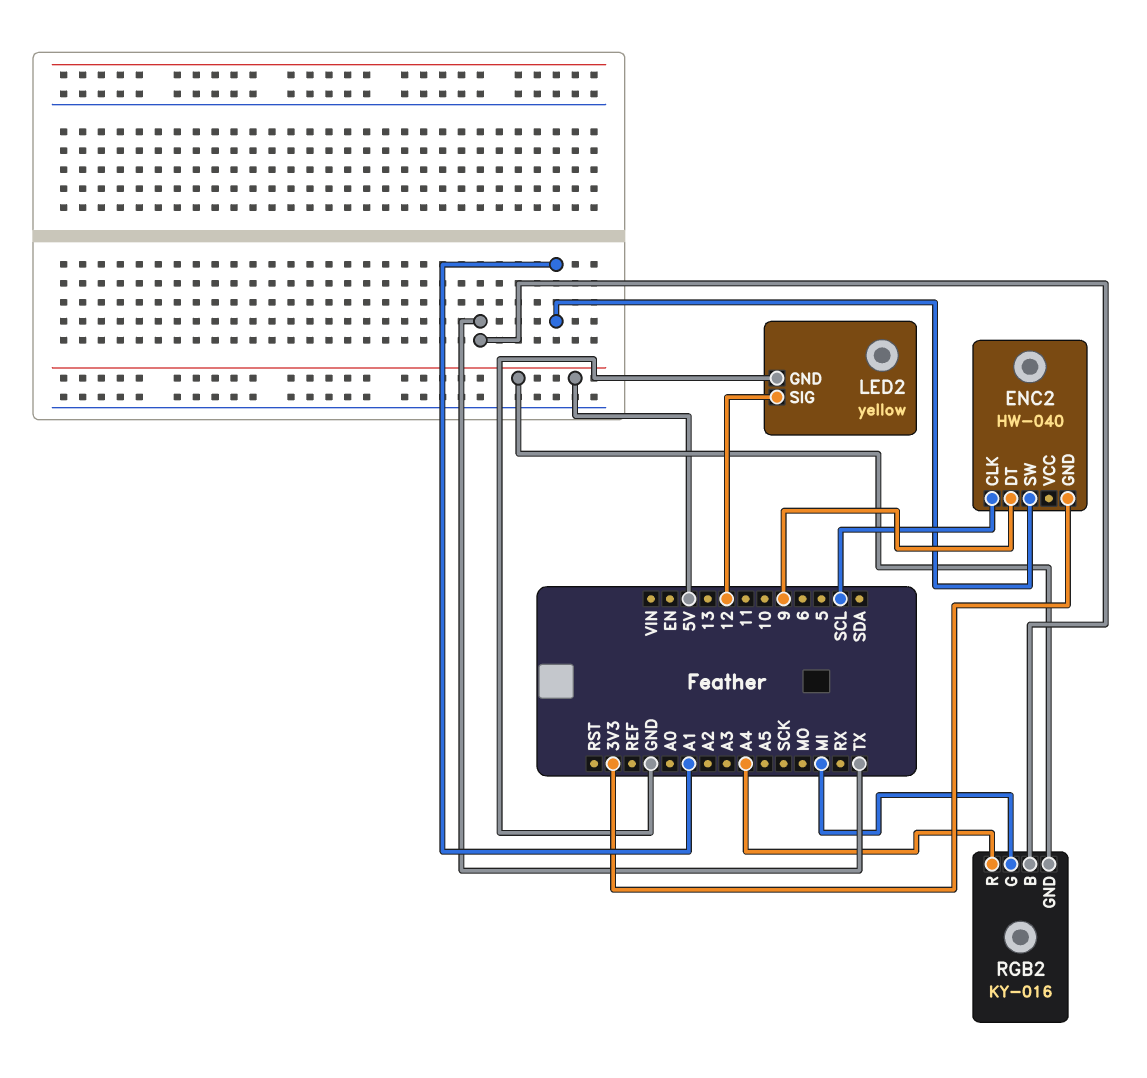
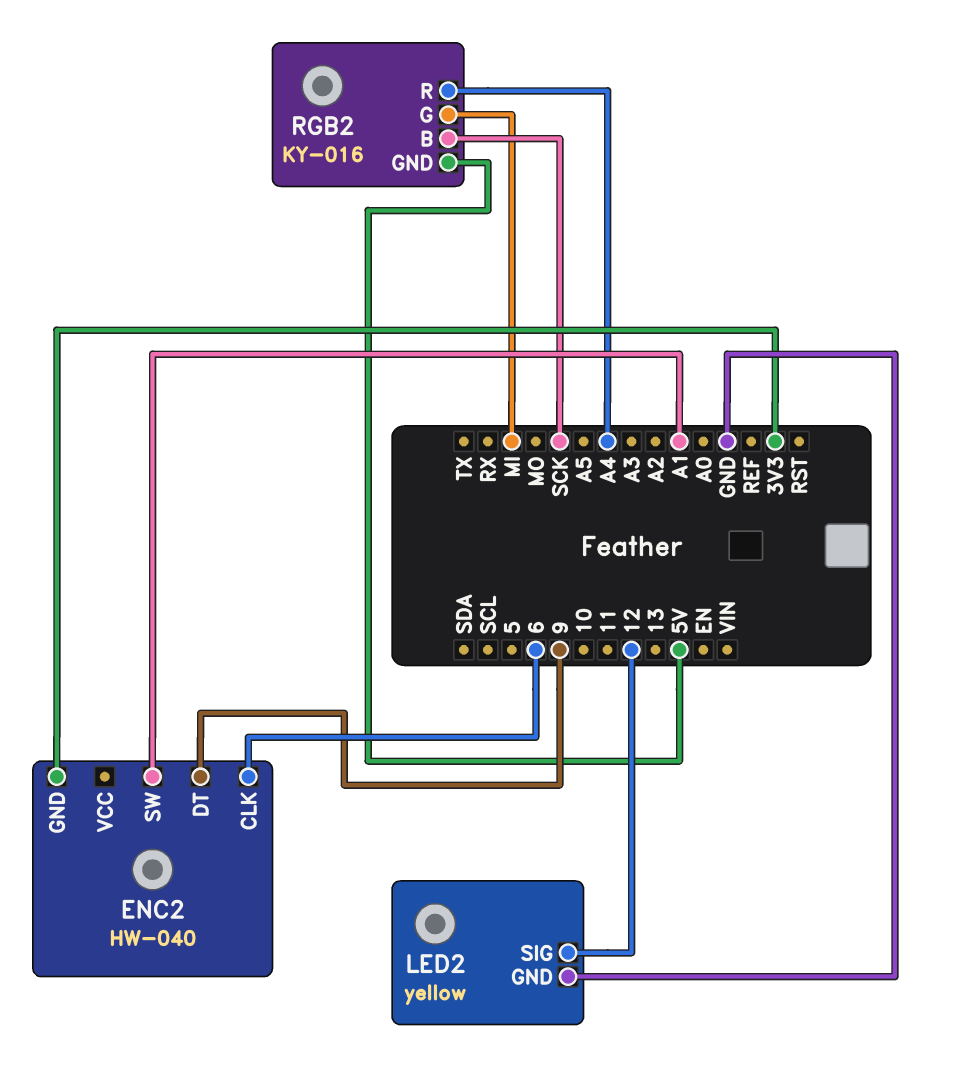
ENC2 pin CLK: SCL -> 6
RGB2 pin B: TX -> SCK

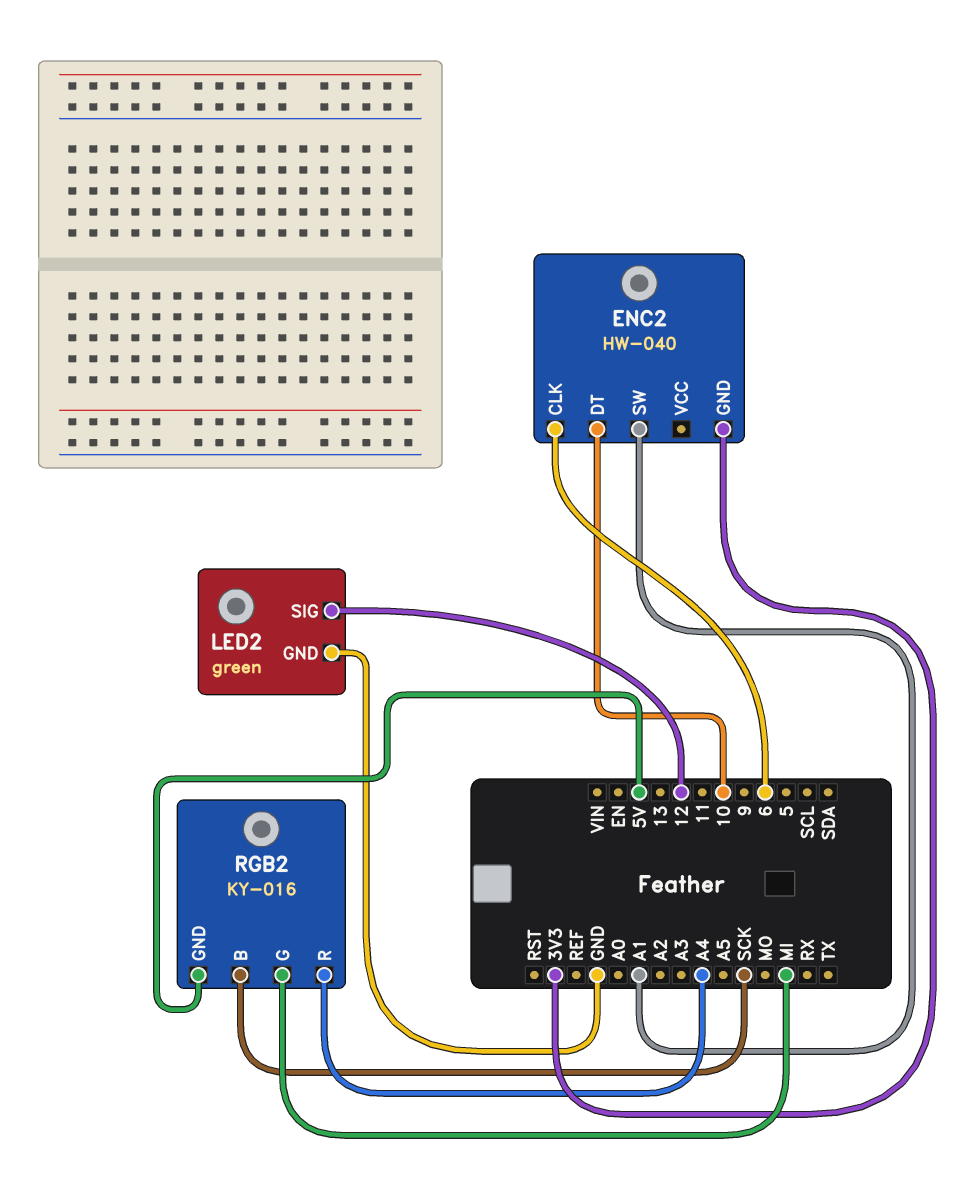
ENC2 pin DT: 9 -> 10
LED2: yellow -> green

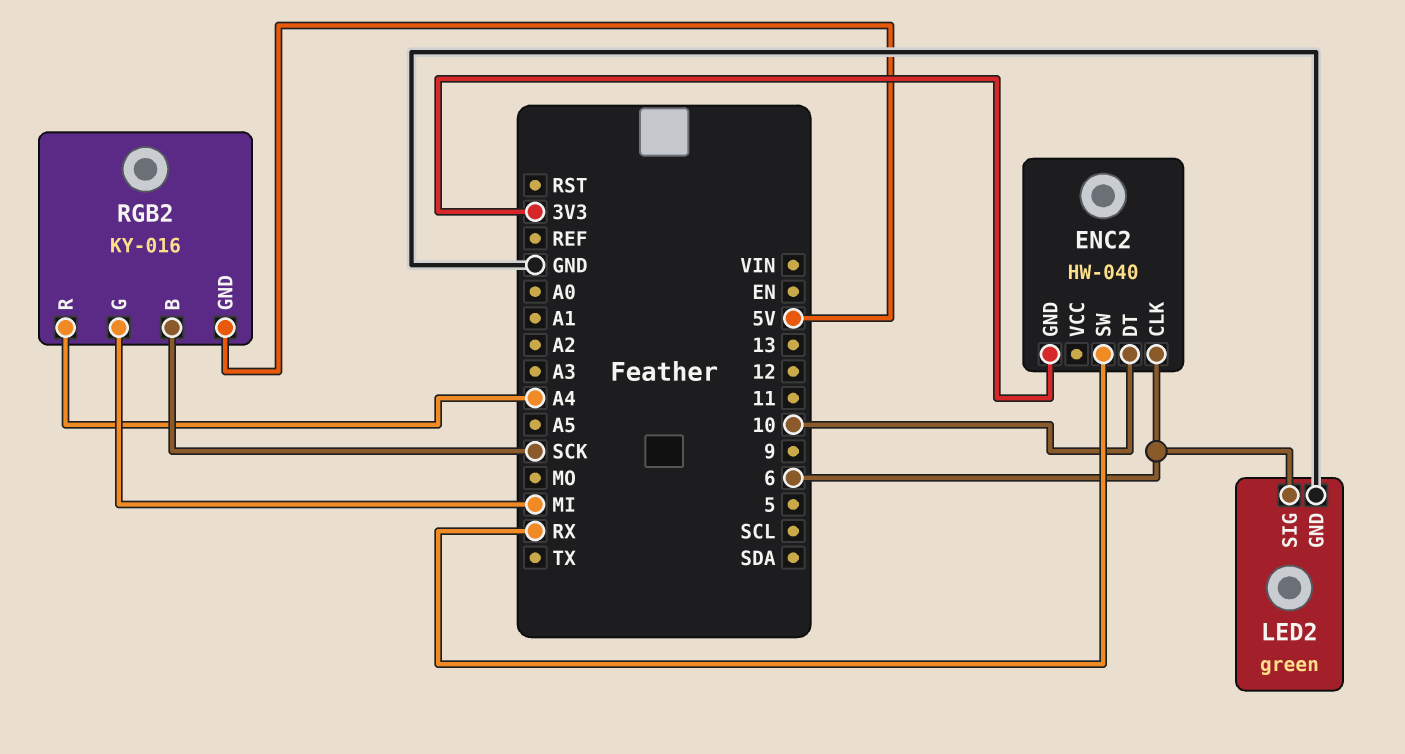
ENC2 pin SW: A1 -> RX
LED2 pin SIG: 12 -> 6

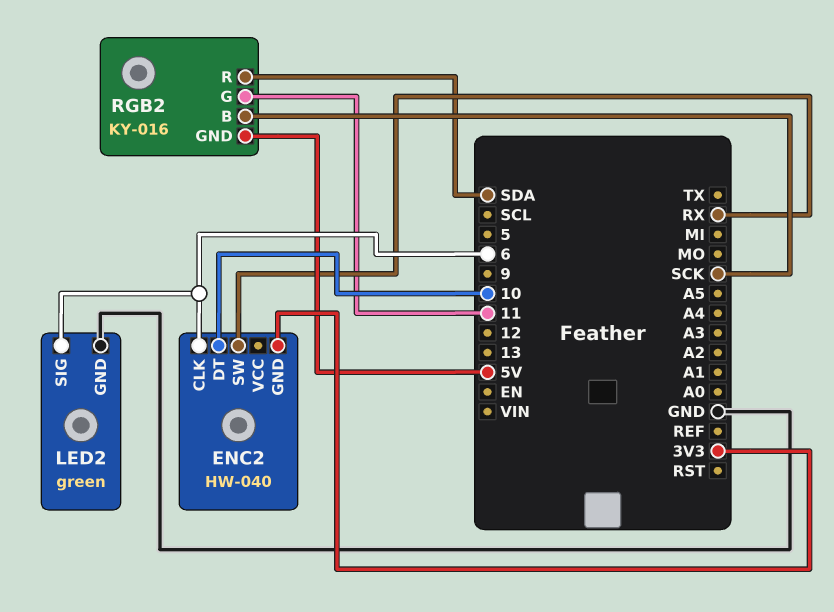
RGB2 pin G: MI -> 11
RGB2 pin R: A4 -> SDA

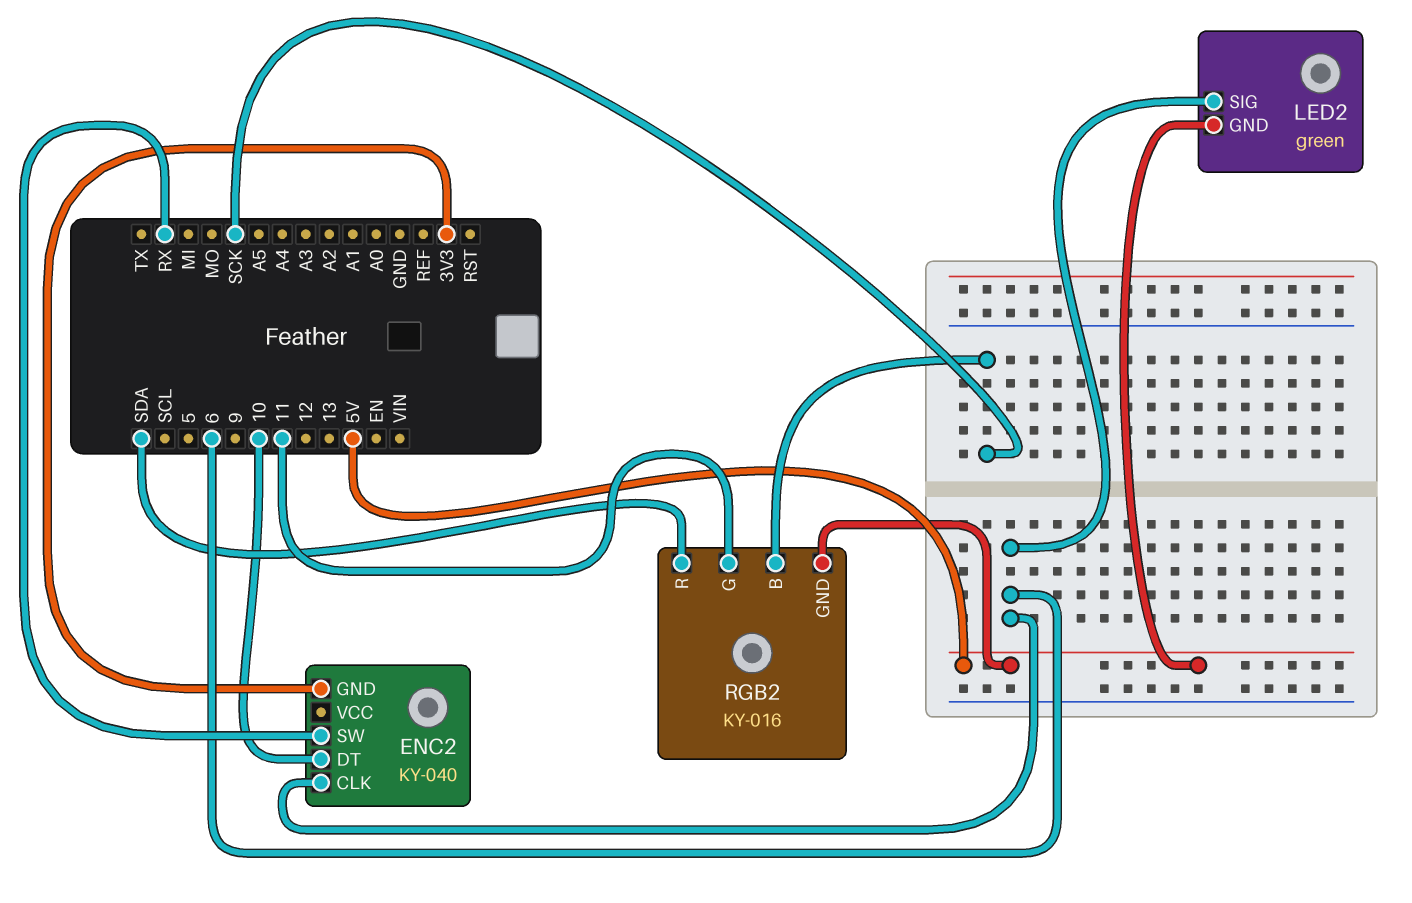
ENC2: HW-040 -> KY-040
LED2 pin GND: GND -> 5V

